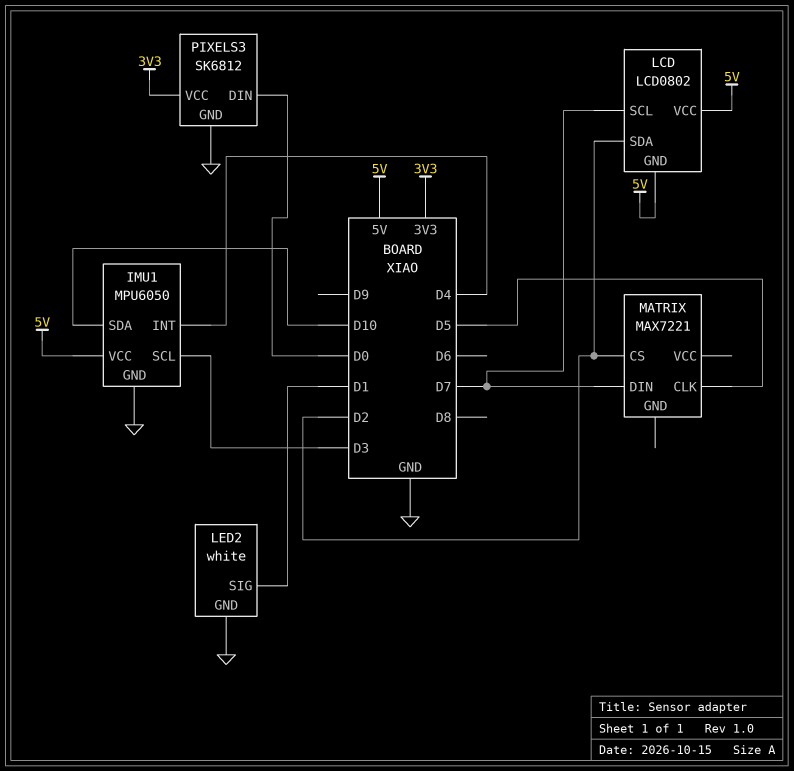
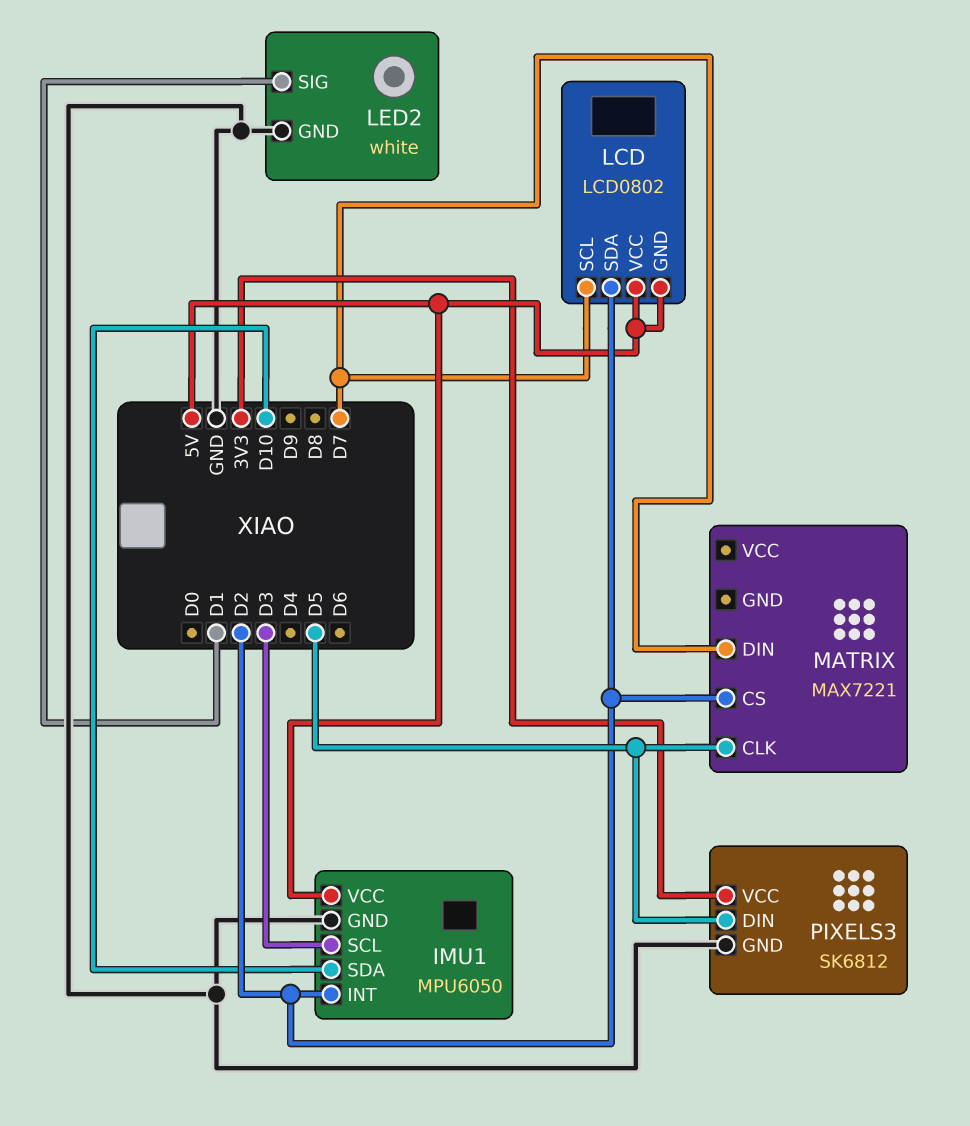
IMU1 pin INT: D4 -> D2
PIXELS3 pin DIN: D0 -> D5

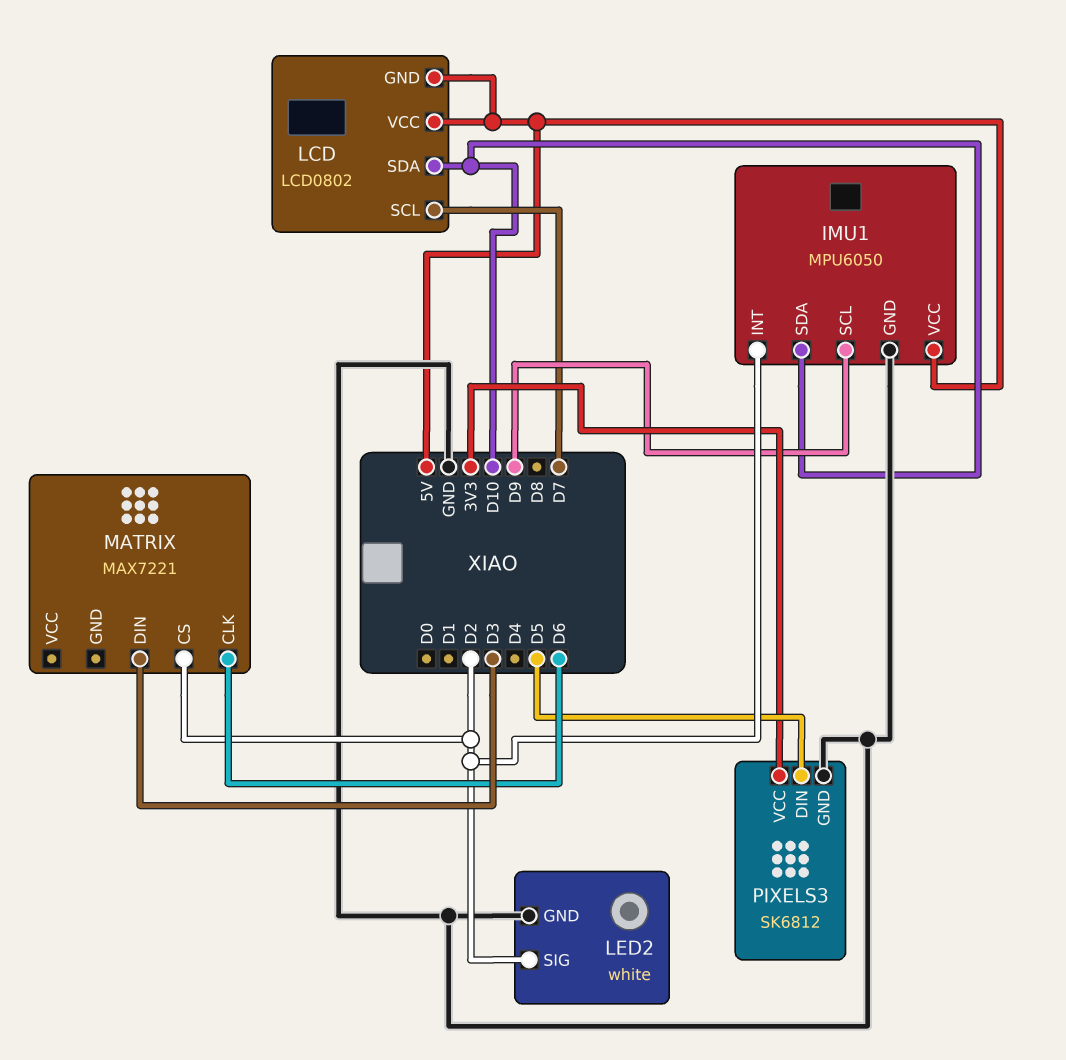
IMU1 pin SCL: D3 -> D9
LCD pin SDA: D2 -> D10
LED2 pin SIG: D1 -> D2
MATRIX pin CLK: D5 -> D6
MATRIX pin DIN: D7 -> D3

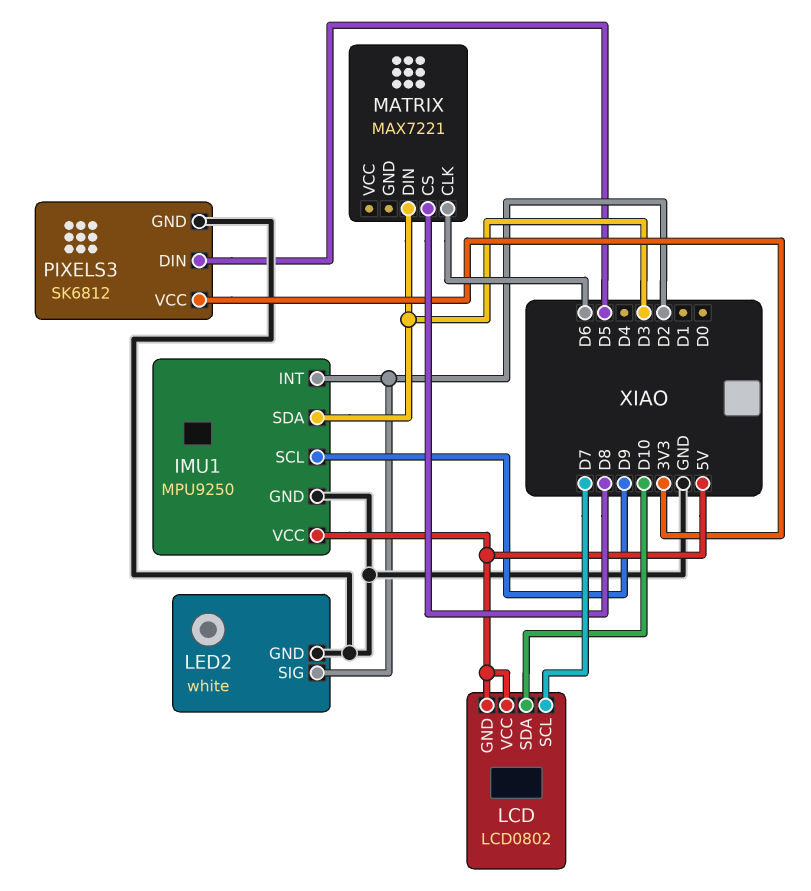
IMU1: MPU6050 -> MPU9250
IMU1 pin SDA: D10 -> D3
MATRIX pin CS: D2 -> D8

